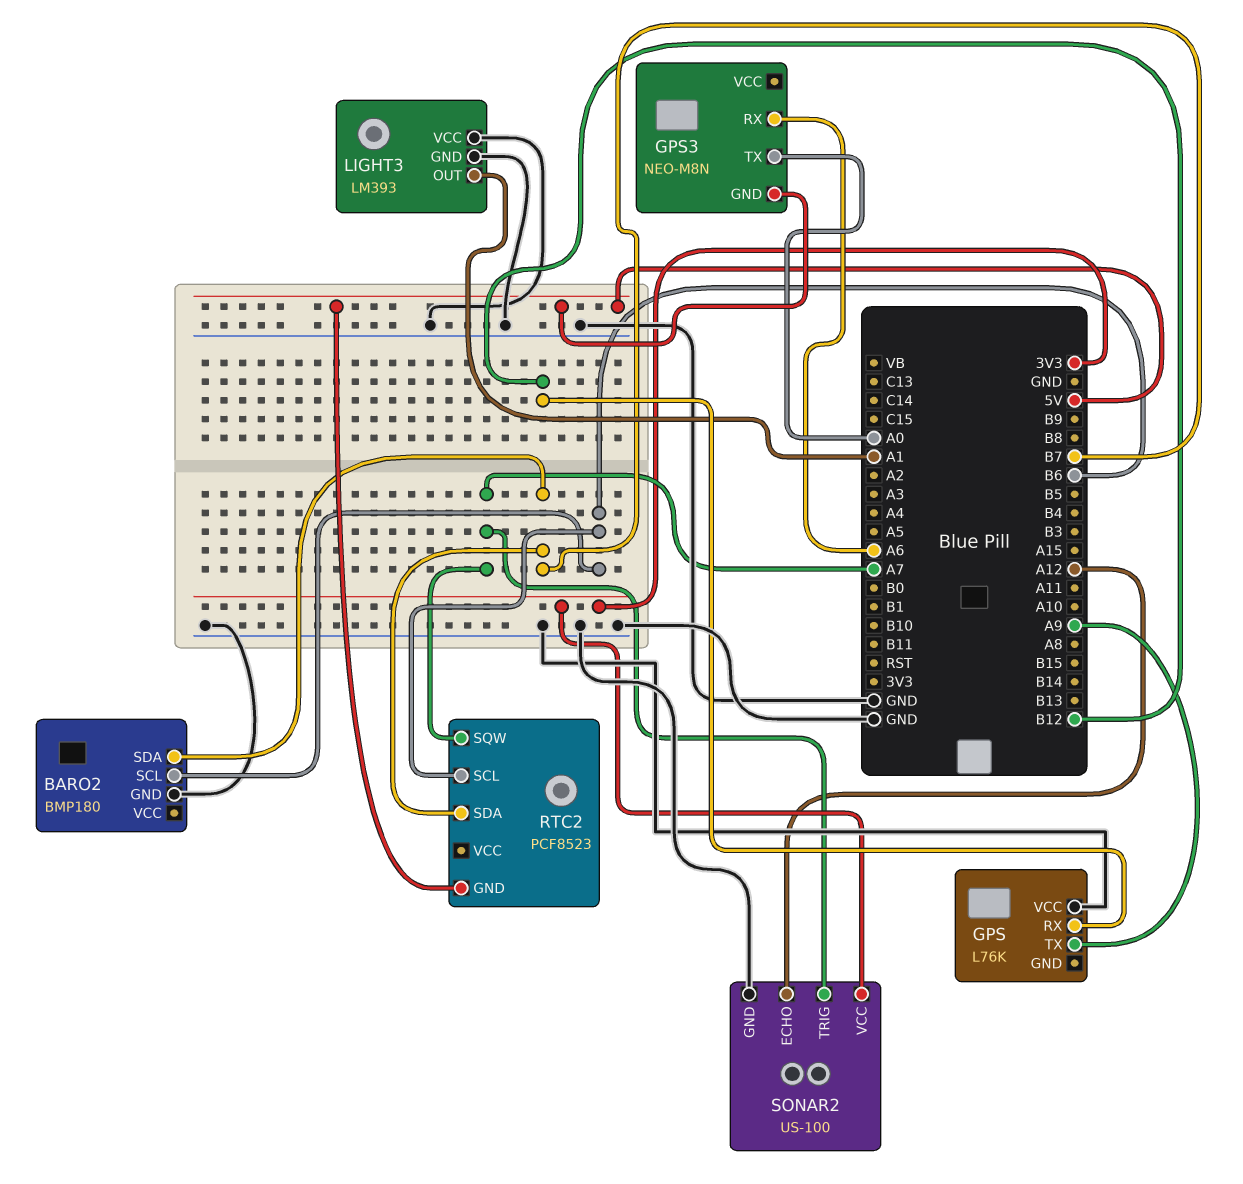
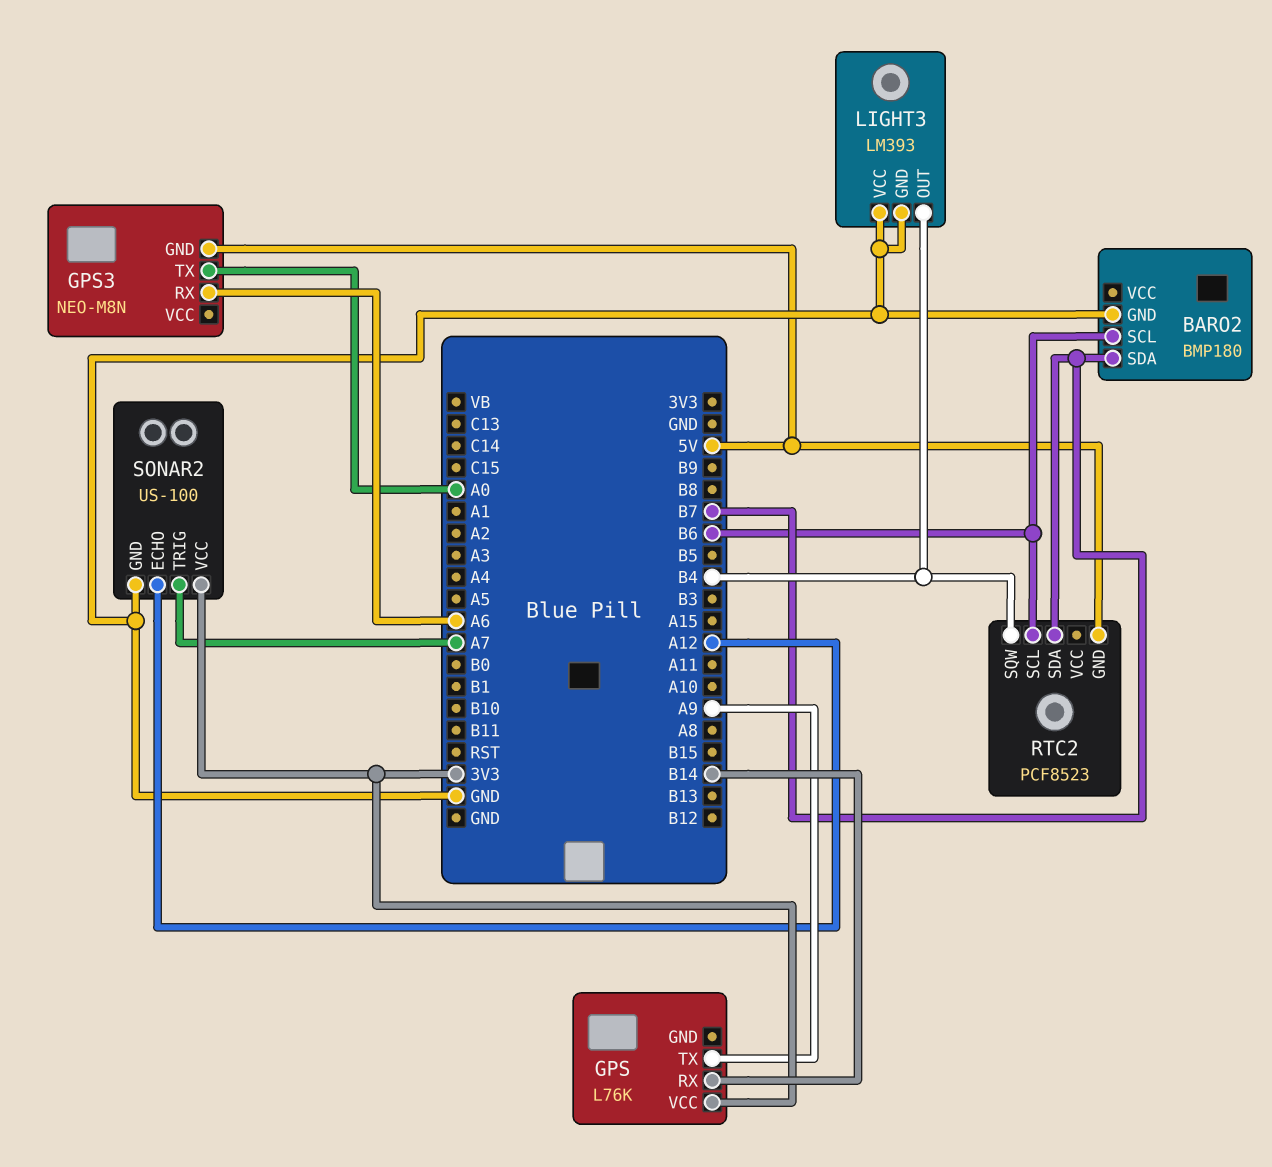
GPS pin RX: B12 -> B14
GPS pin VCC: GND -> 3V3
LIGHT3 pin OUT: A1 -> B4
RTC2 pin SQW: A7 -> B4

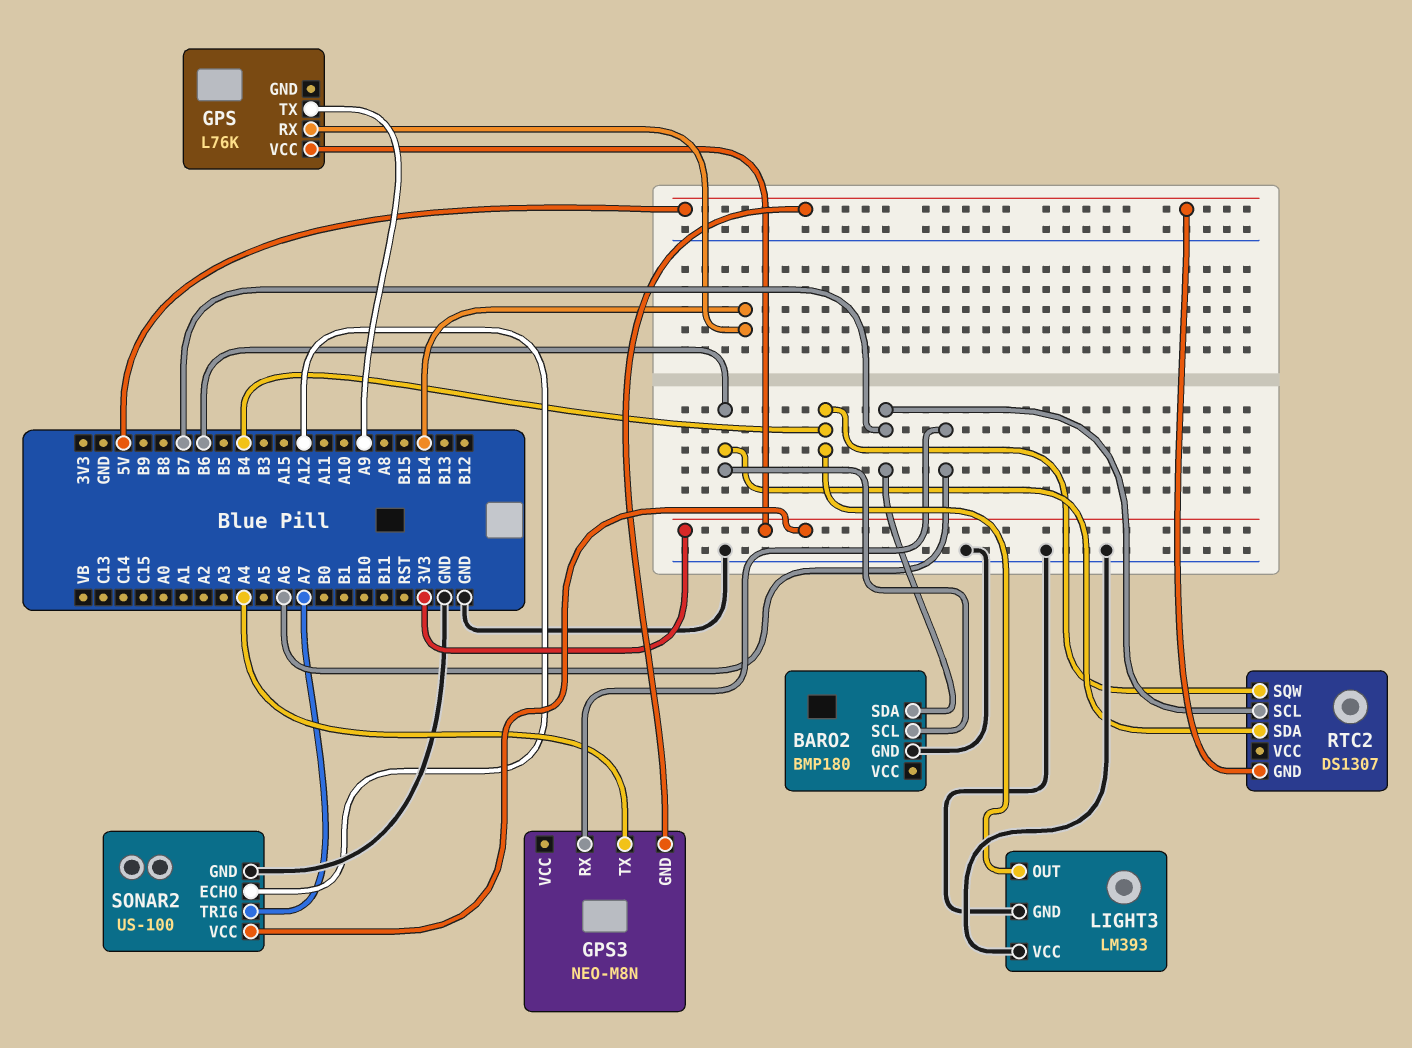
GPS3 pin TX: A0 -> A4
RTC2: PCF8523 -> DS1307
RTC2 pin SCL: B6 -> B7
RTC2 pin SDA: B7 -> B6

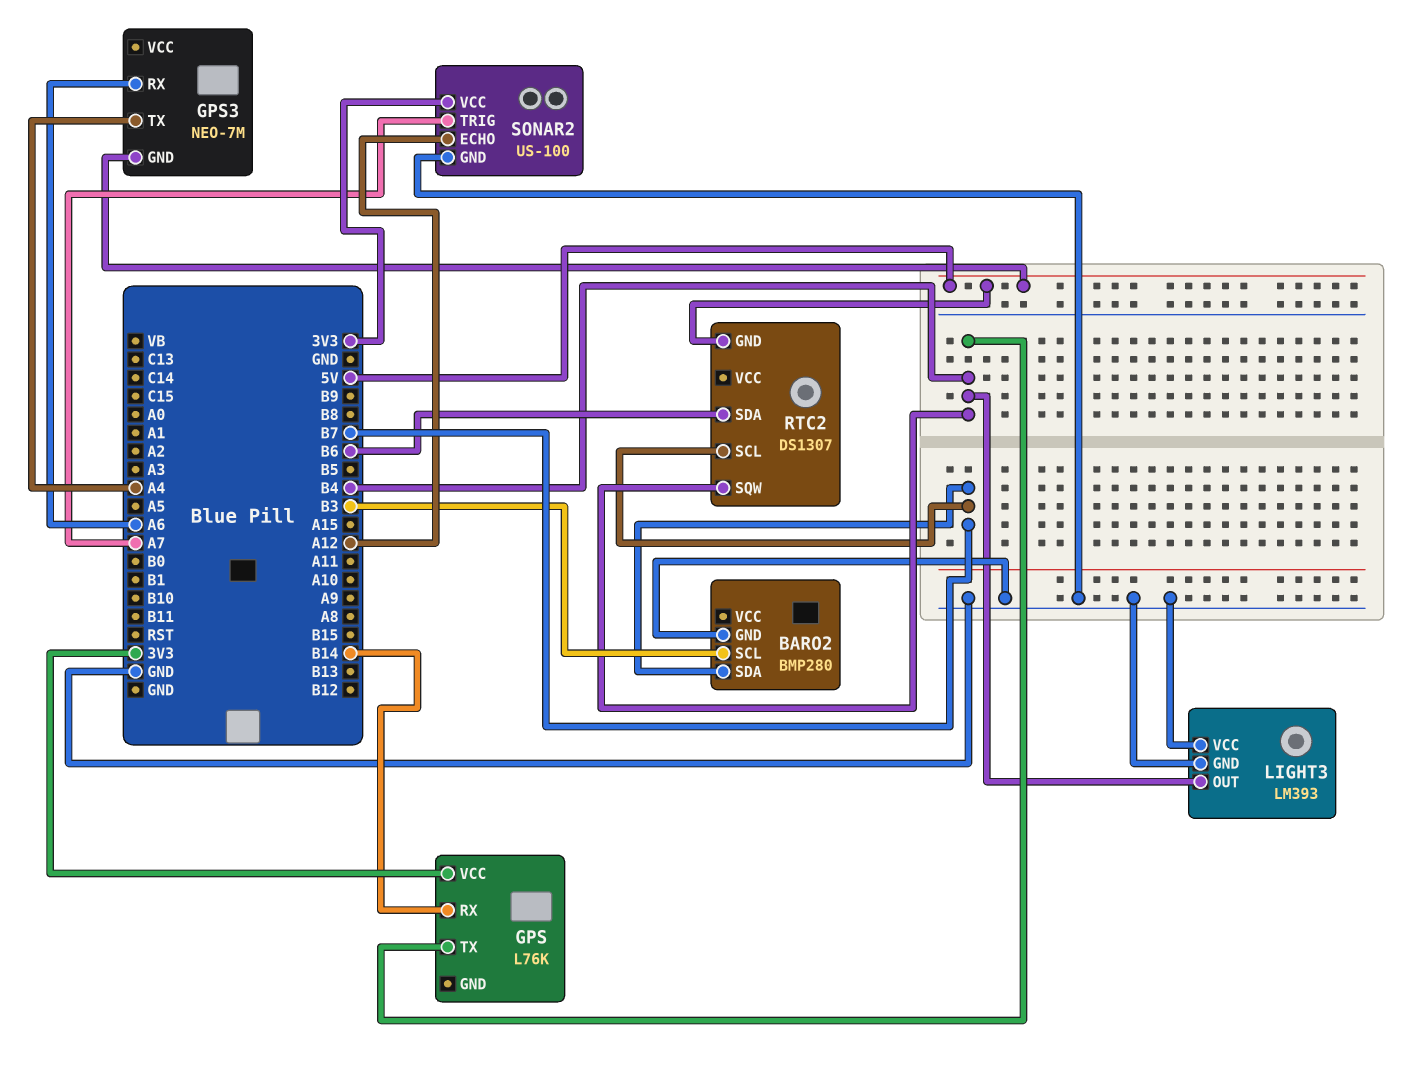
BARO2: BMP180 -> BMP280
BARO2 pin SCL: B6 -> B3
GPS pin TX: A9 -> B4
GPS3: NEO-M8N -> NEO-7M

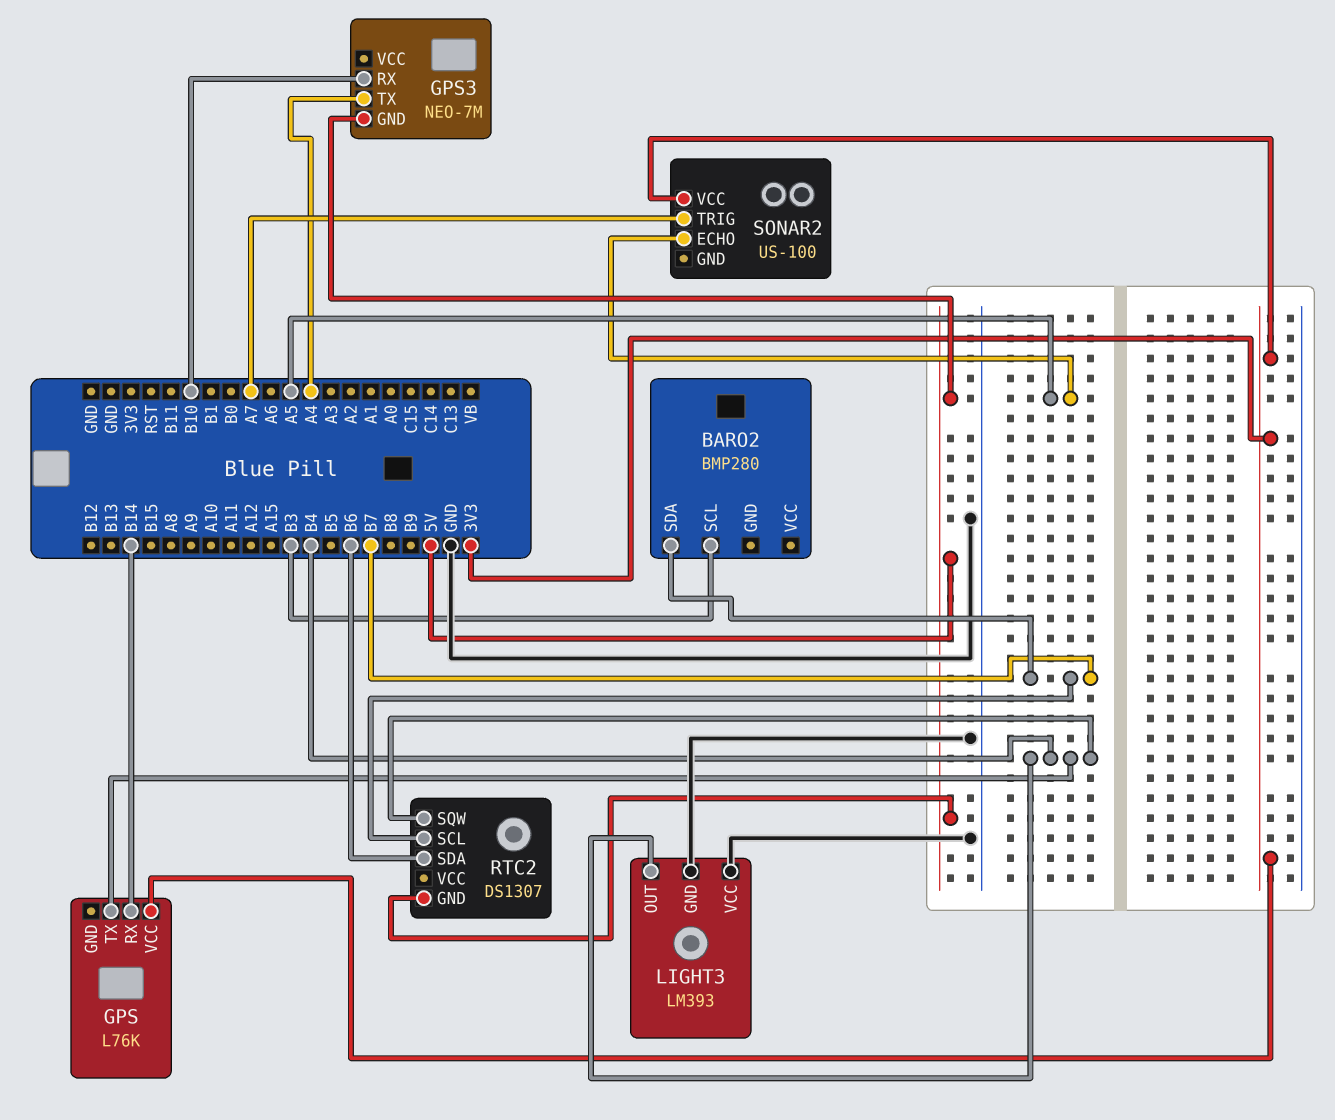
BARO2 pin GND: GND -> none
GPS3 pin RX: A6 -> B10
SONAR2 pin ECHO: A12 -> A5
SONAR2 pin GND: GND -> none

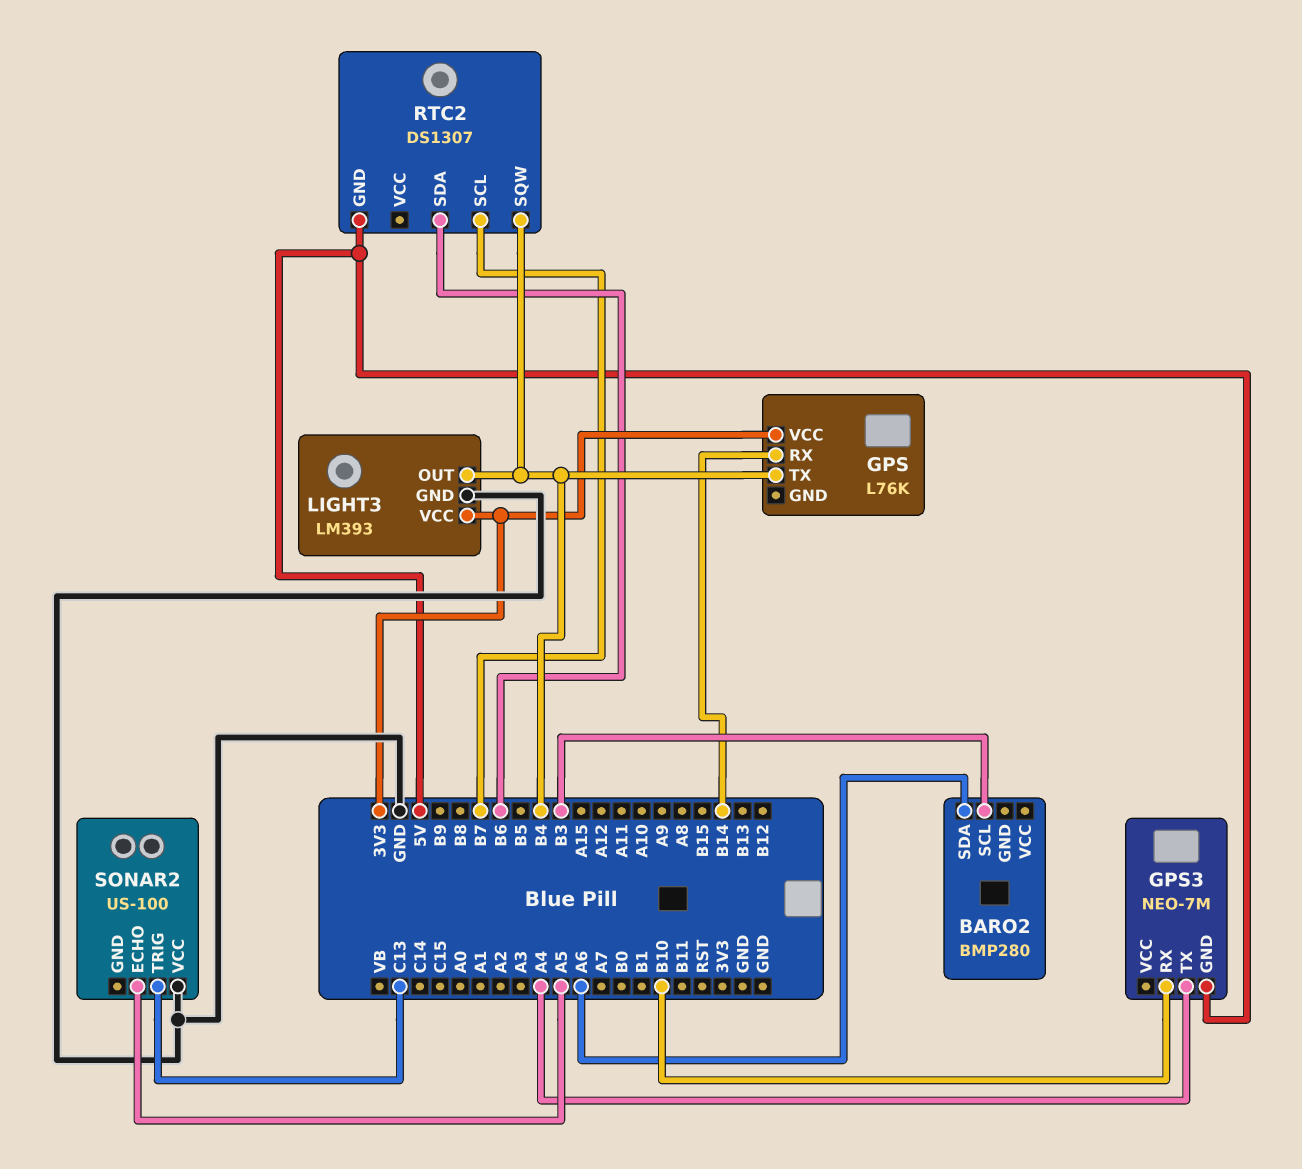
BARO2 pin SDA: B7 -> A6
LIGHT3 pin VCC: GND -> 3V3
SONAR2 pin TRIG: A7 -> C13
SONAR2 pin VCC: 3V3 -> GND

